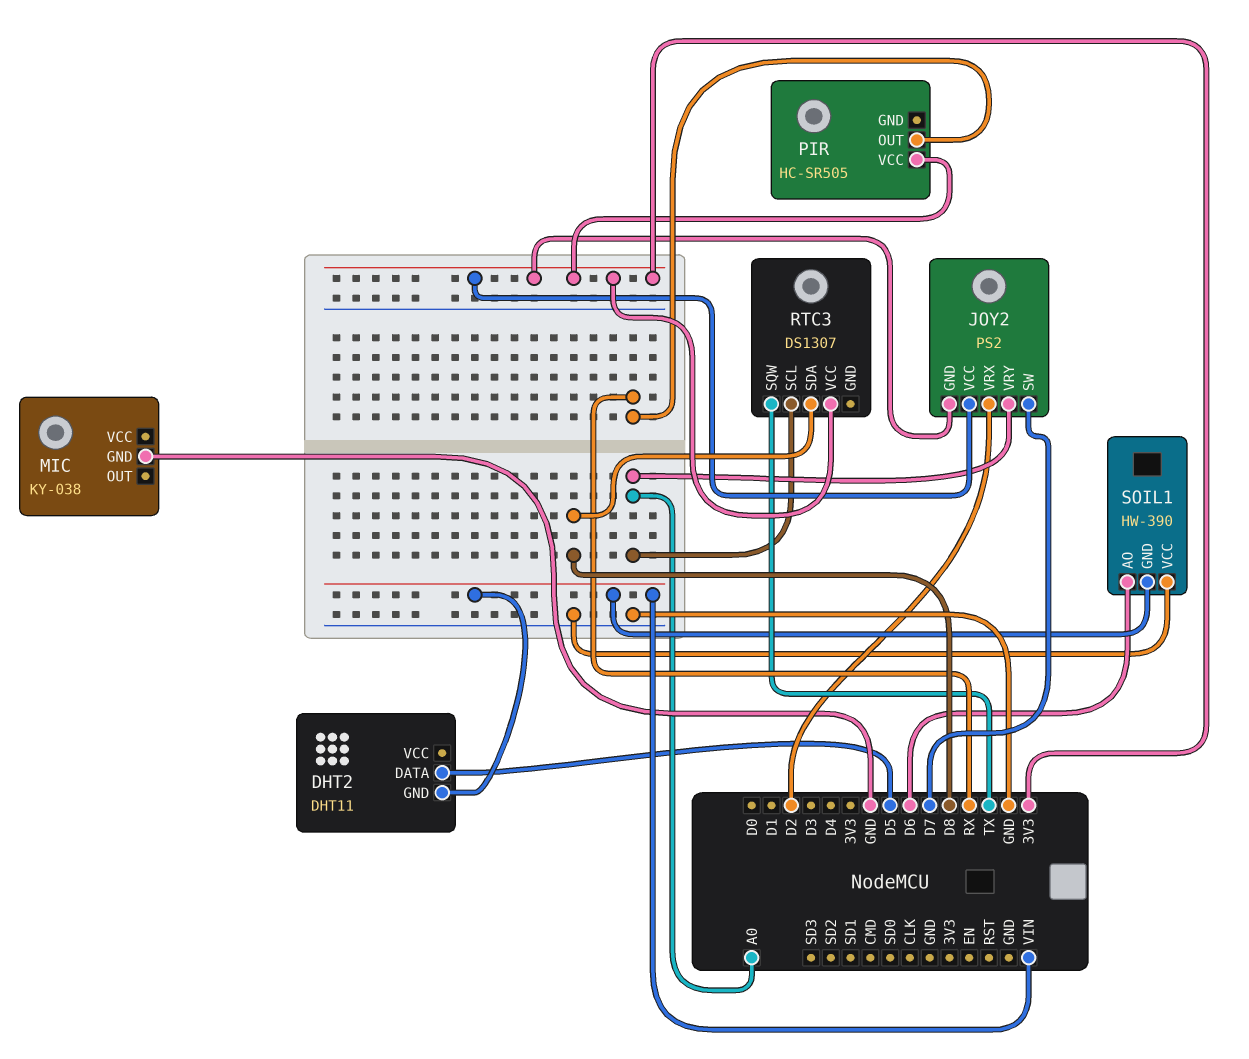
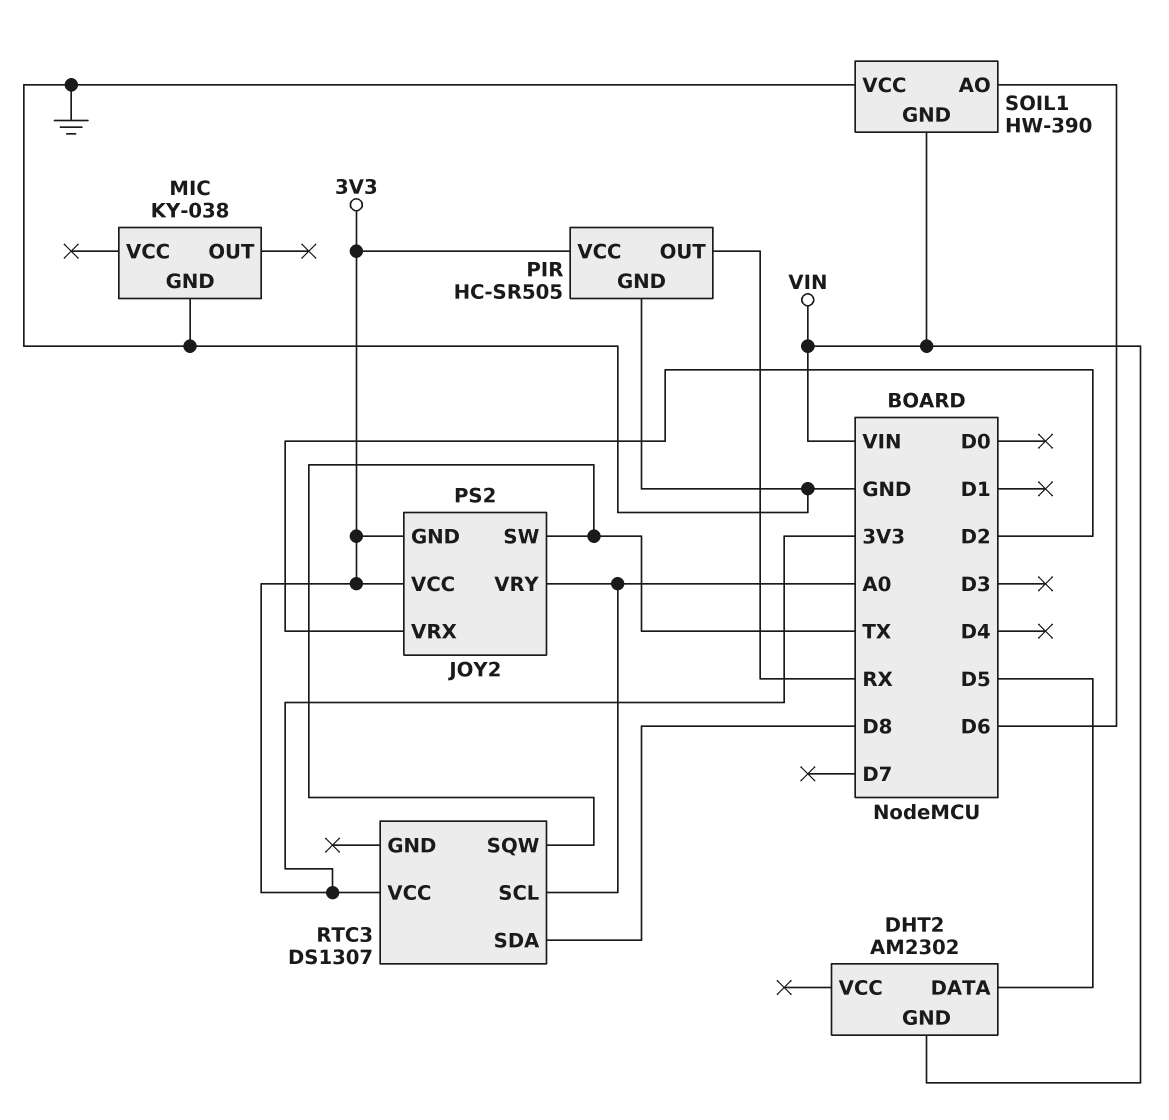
DHT2: DHT11 -> AM2302
JOY2 pin SW: D7 -> TX
PIR pin GND: none -> GND

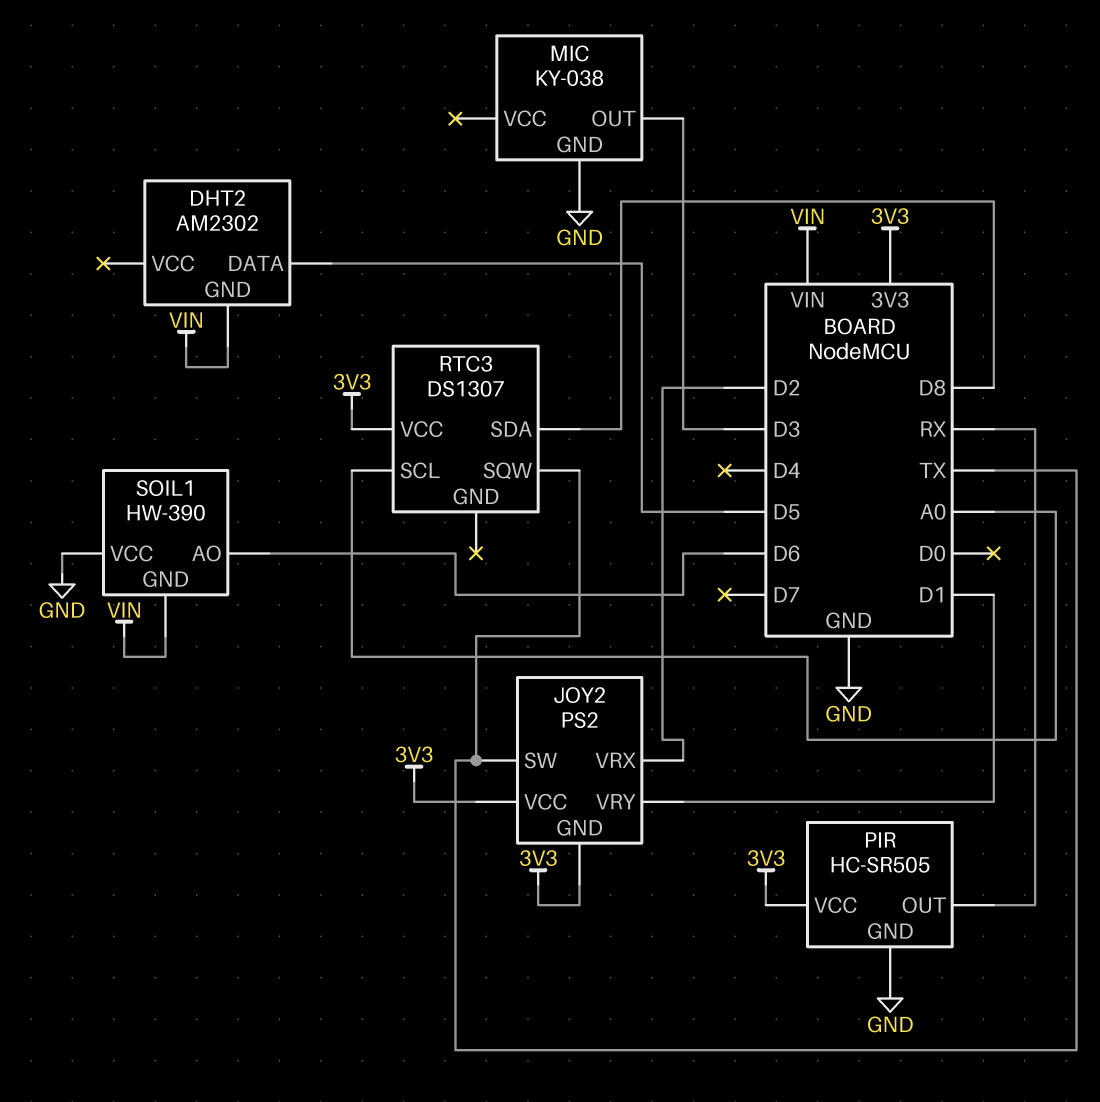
JOY2 pin VRY: A0 -> D1
MIC pin OUT: none -> D3

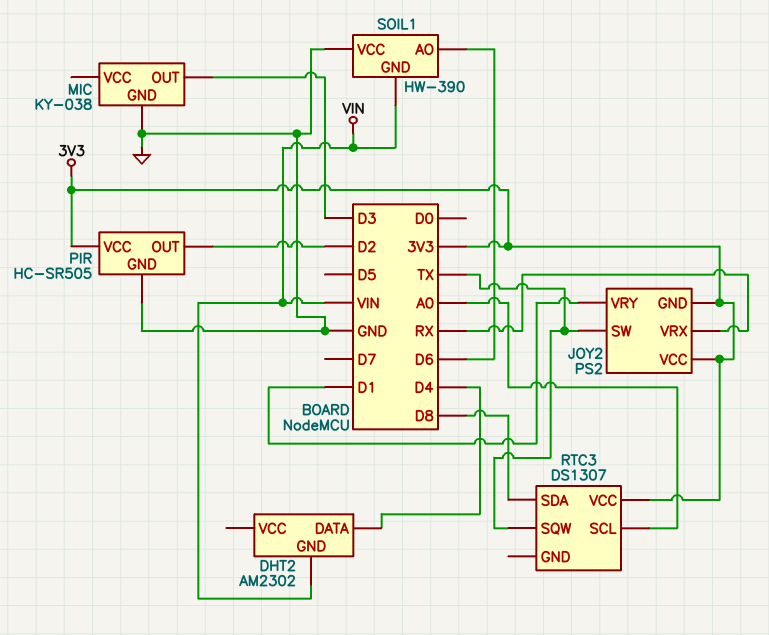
DHT2 pin DATA: D5 -> D4
JOY2 pin VRX: D2 -> RX
PIR pin OUT: RX -> D2

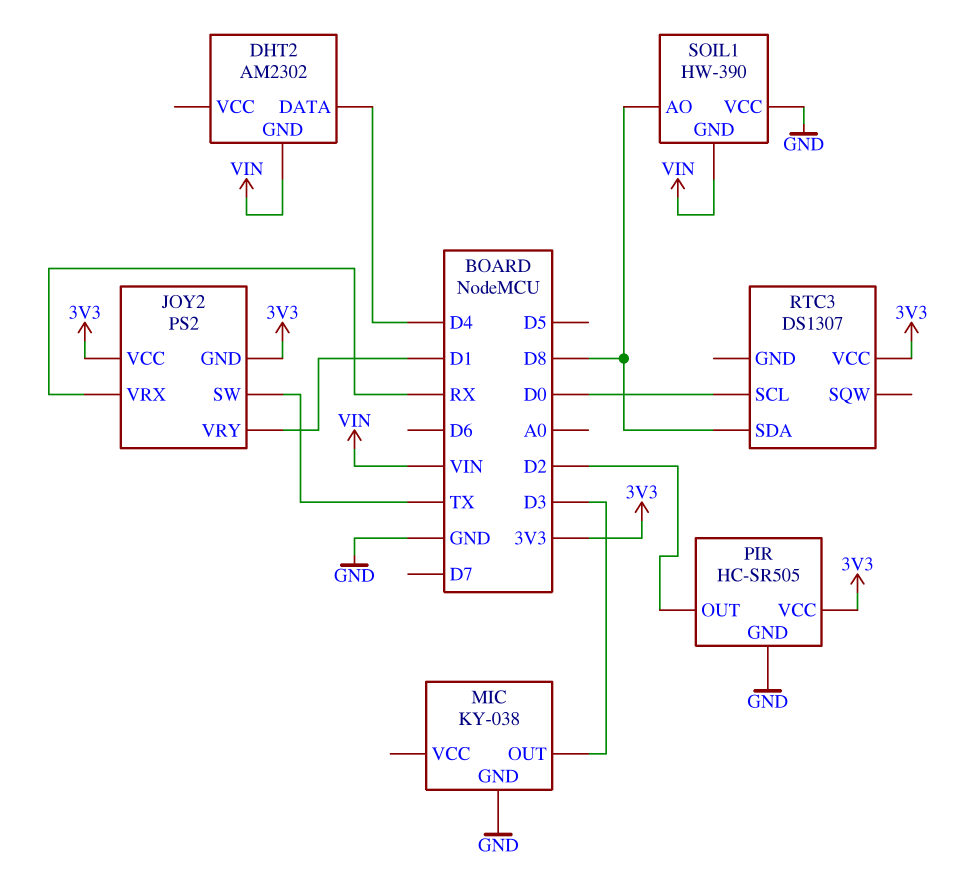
RTC3 pin SCL: A0 -> D0
RTC3 pin SQW: TX -> none
SOIL1 pin AO: D6 -> D8

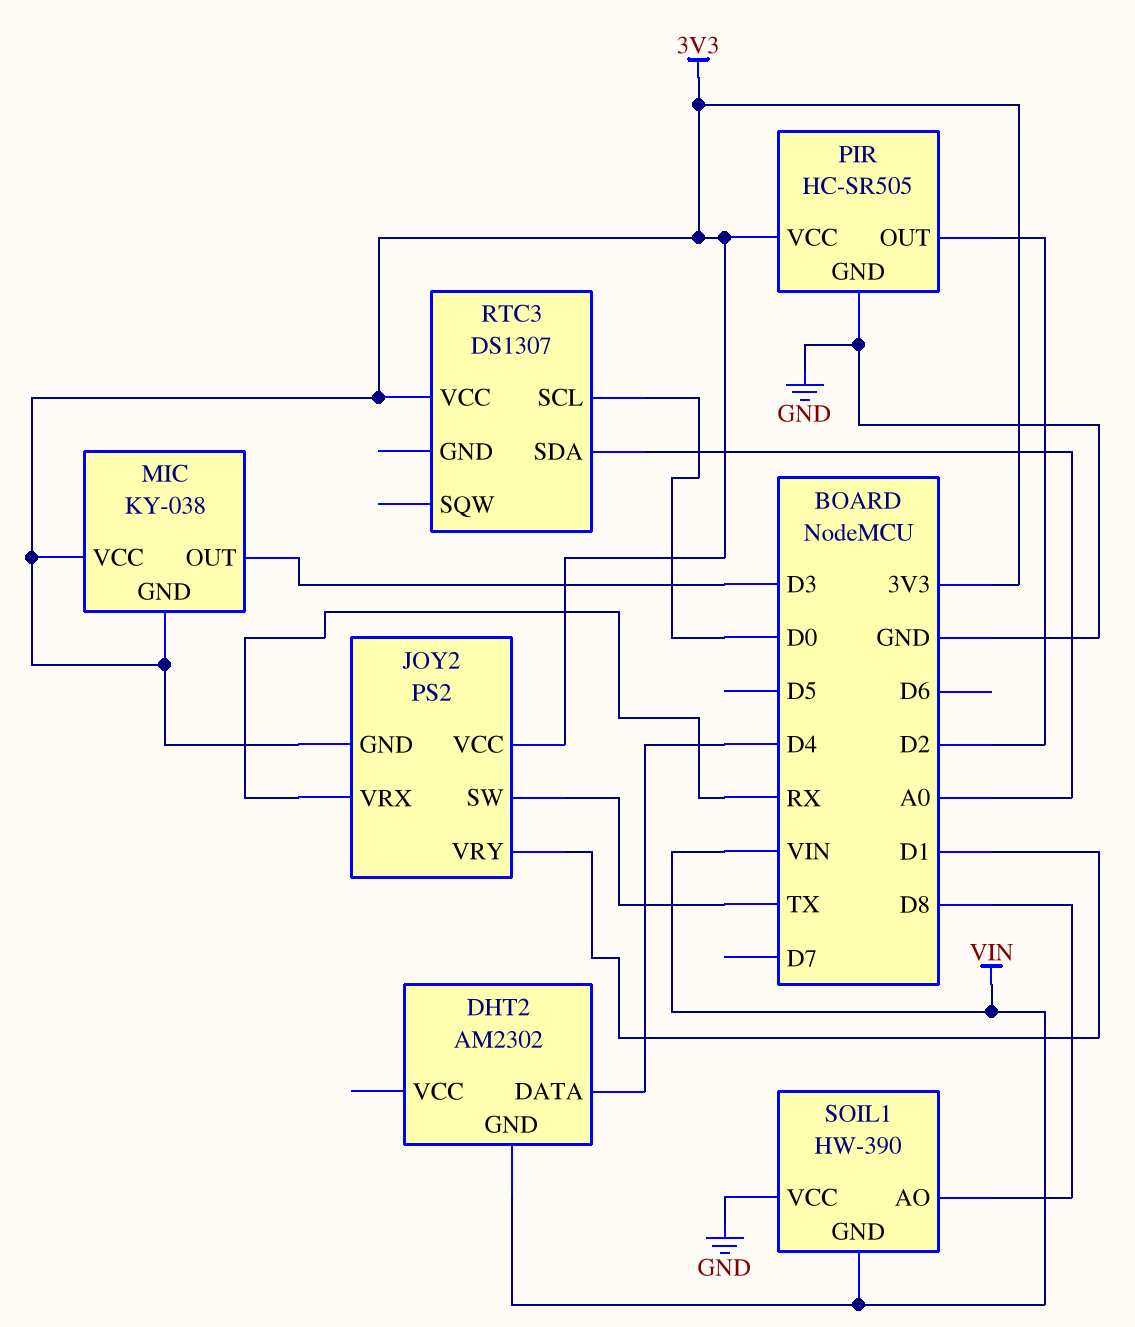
MIC pin GND: GND -> 3V3
MIC pin VCC: none -> 3V3
RTC3 pin SDA: D8 -> A0

